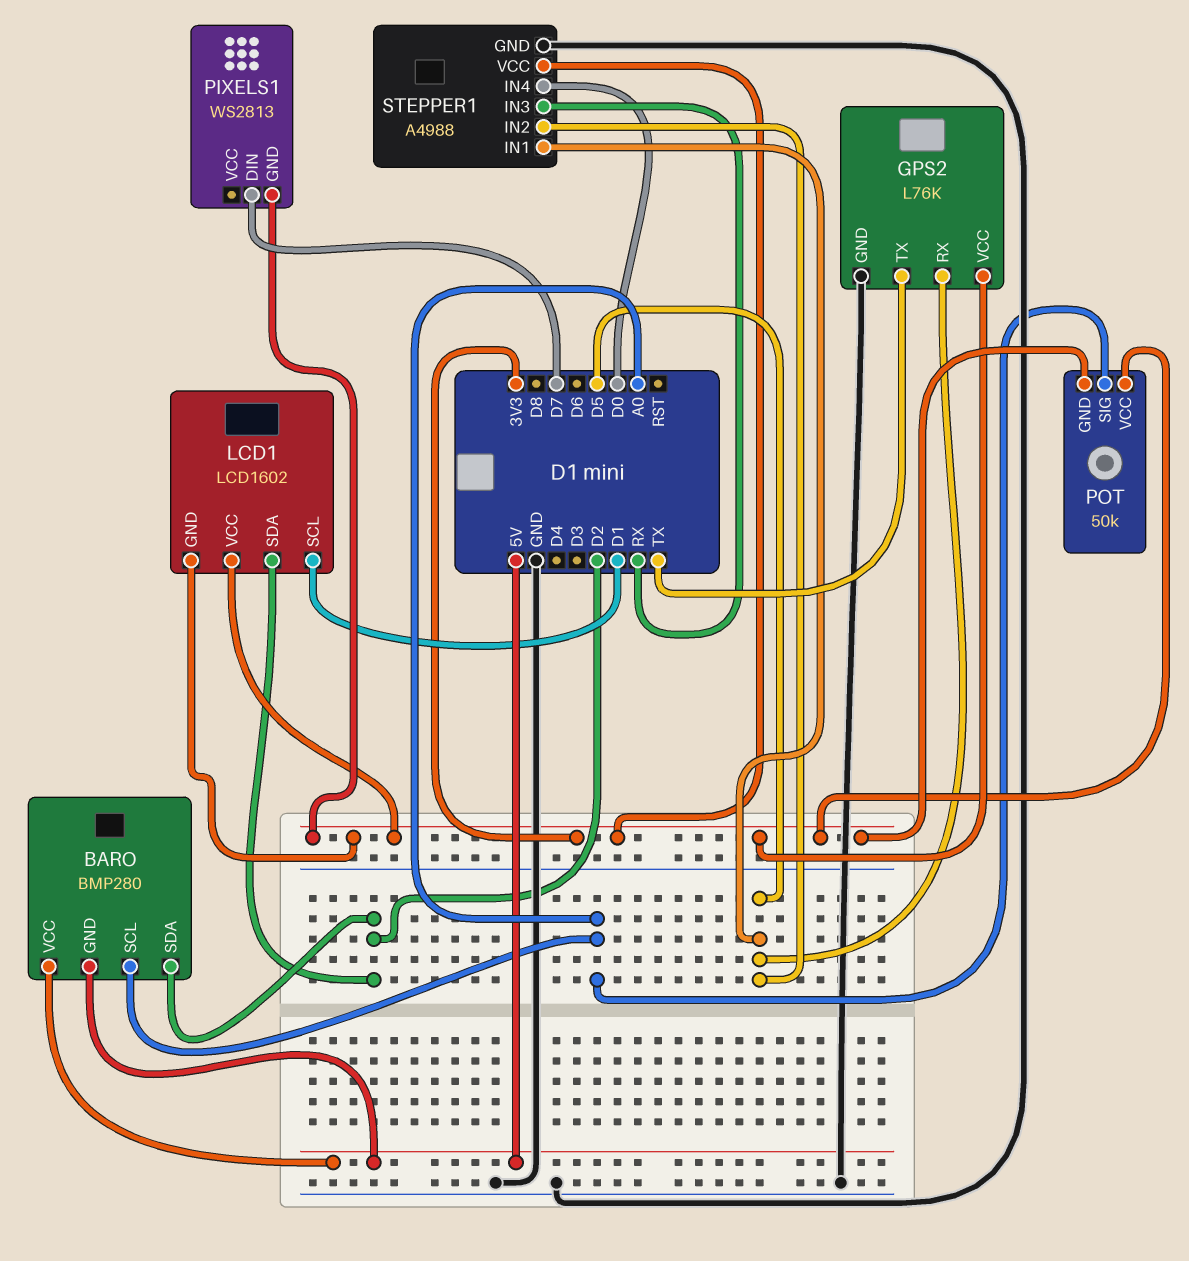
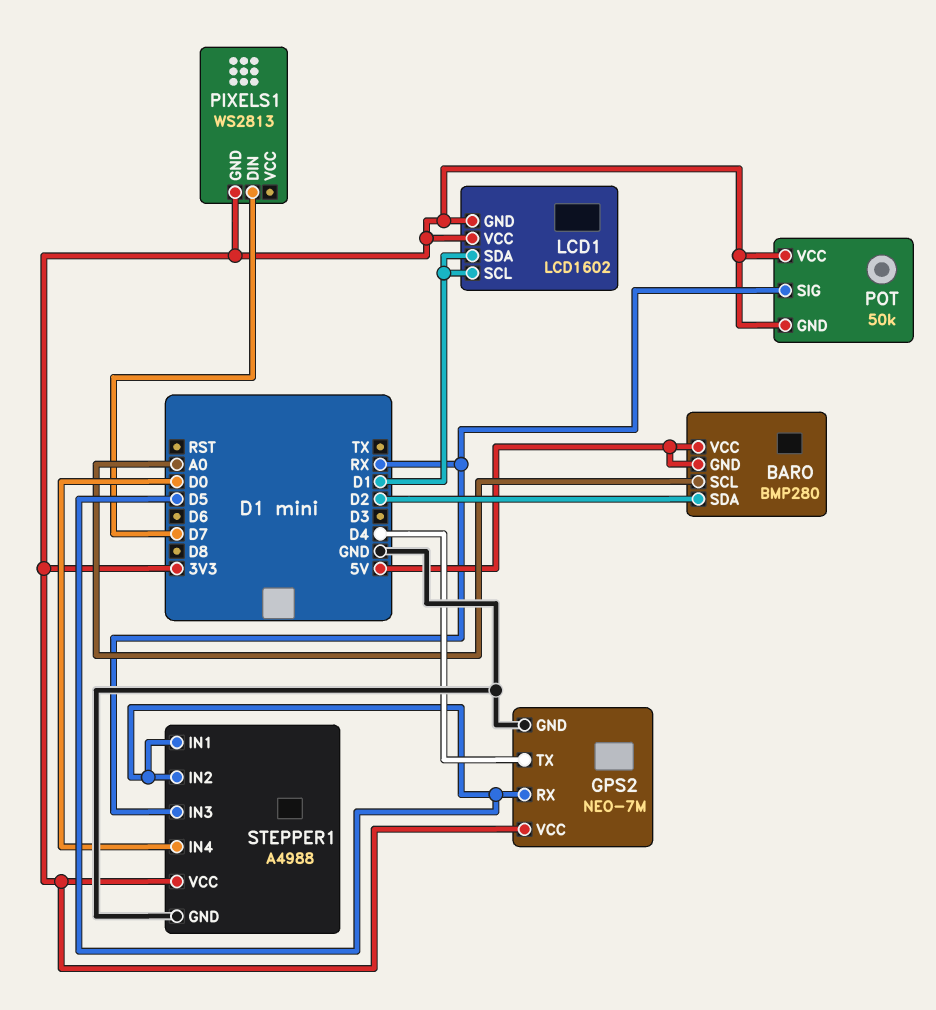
GPS2: L76K -> NEO-7M
GPS2 pin TX: TX -> D4
LCD1 pin SDA: D2 -> D1
POT pin SIG: A0 -> RX

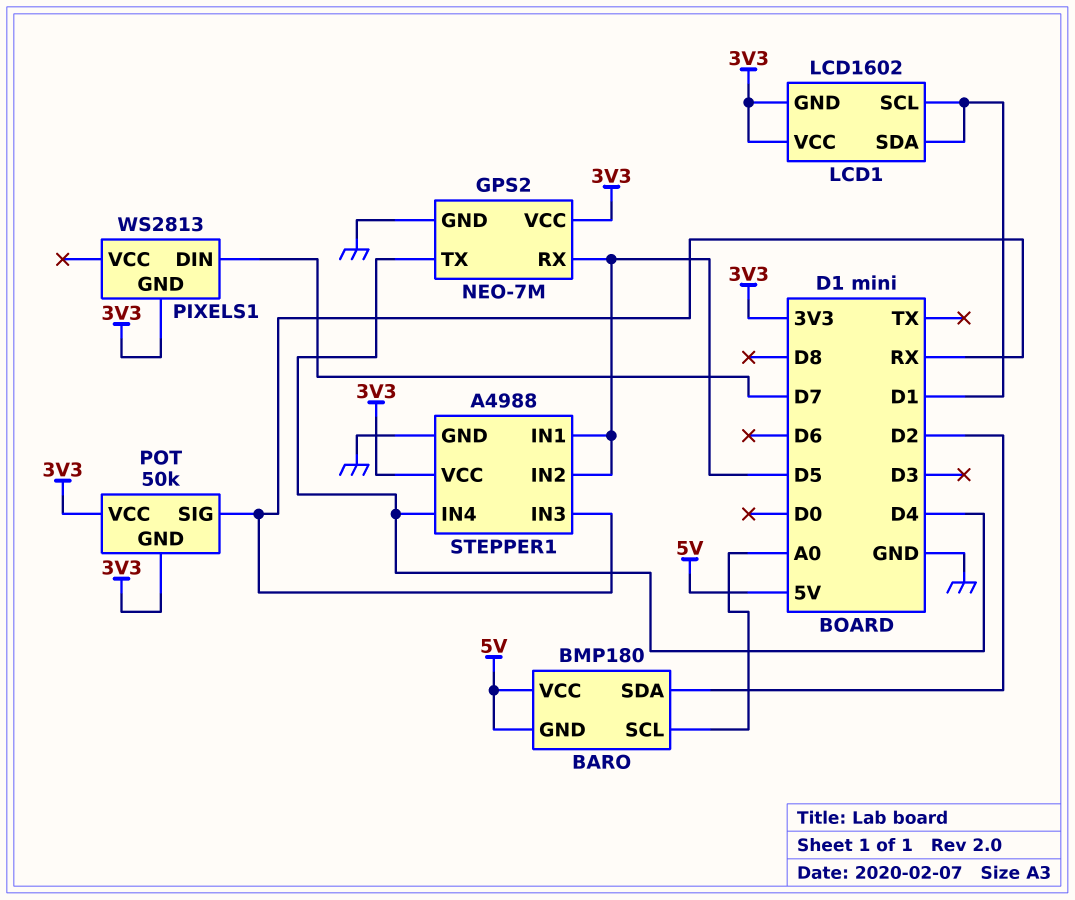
BARO: BMP280 -> BMP180
STEPPER1 pin IN4: D0 -> D4

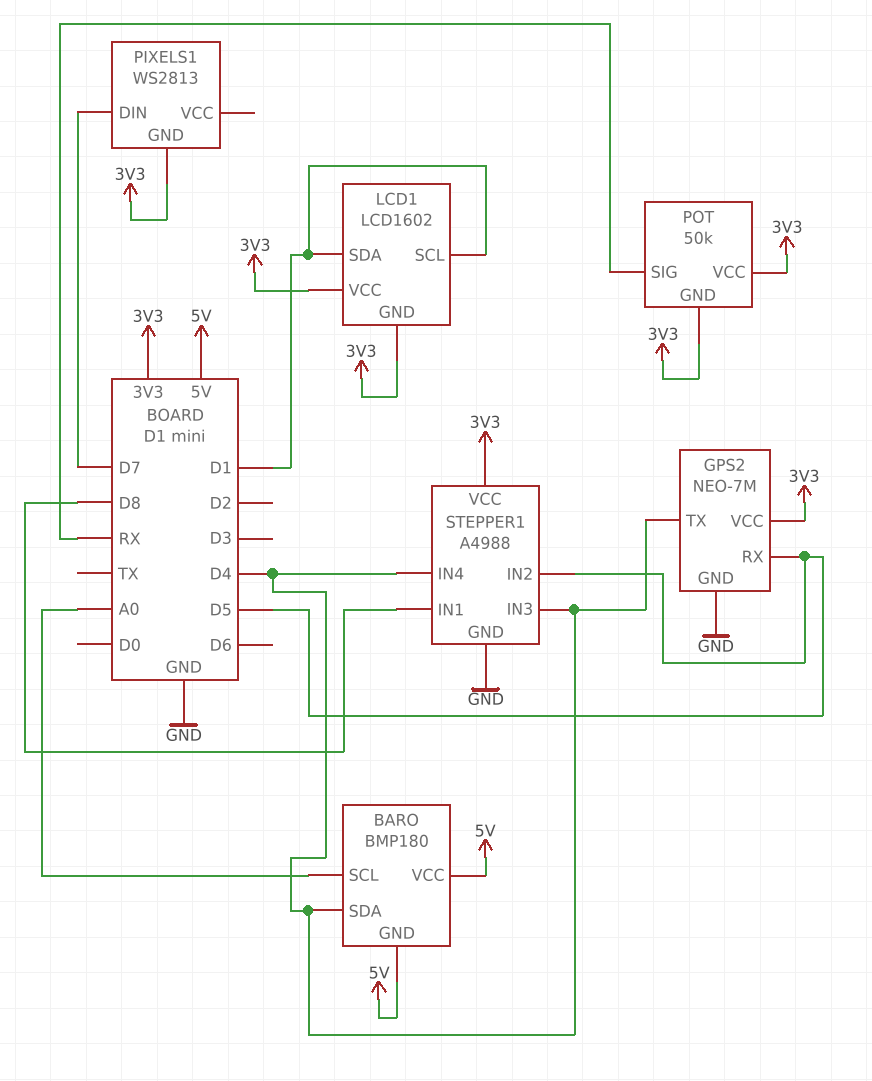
BARO pin SDA: D2 -> D4
STEPPER1 pin IN1: D5 -> D8
STEPPER1 pin IN3: RX -> D4

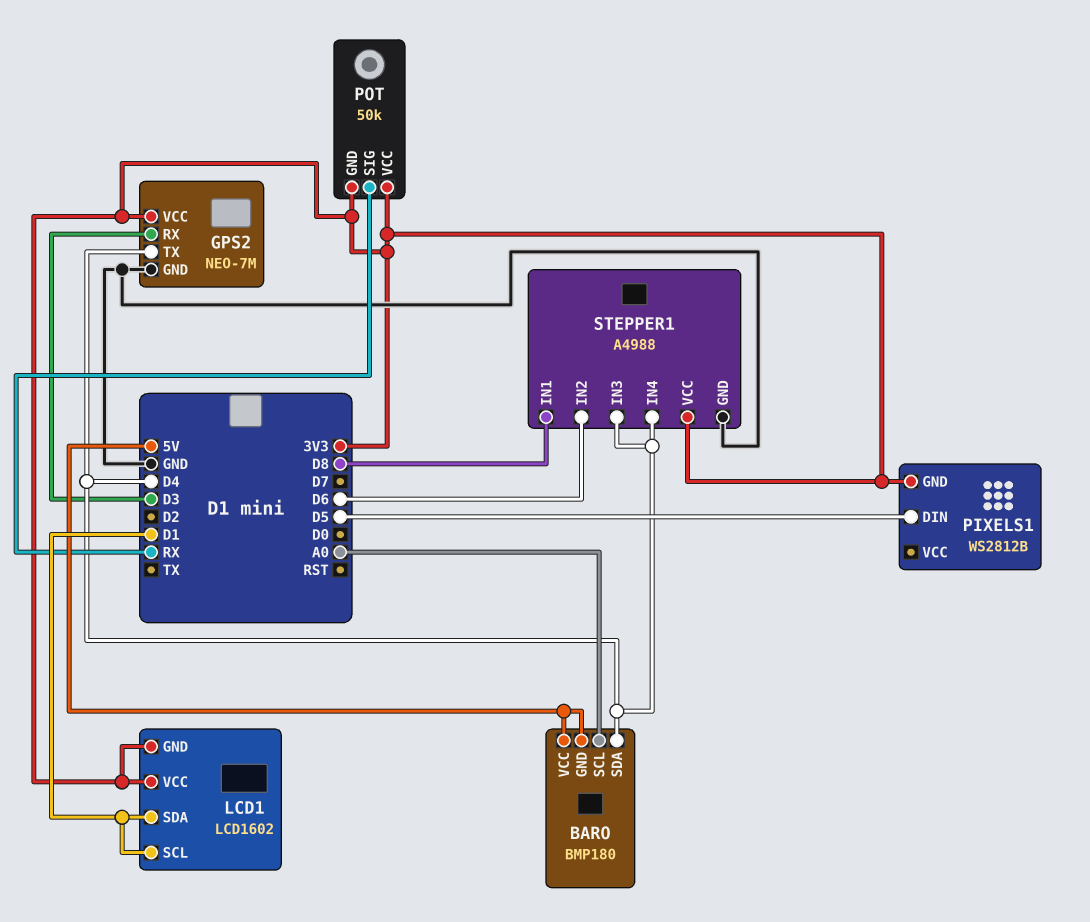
GPS2 pin RX: D5 -> D3
PIXELS1: WS2813 -> WS2812B
PIXELS1 pin DIN: D7 -> D5
STEPPER1 pin IN2: D5 -> D6

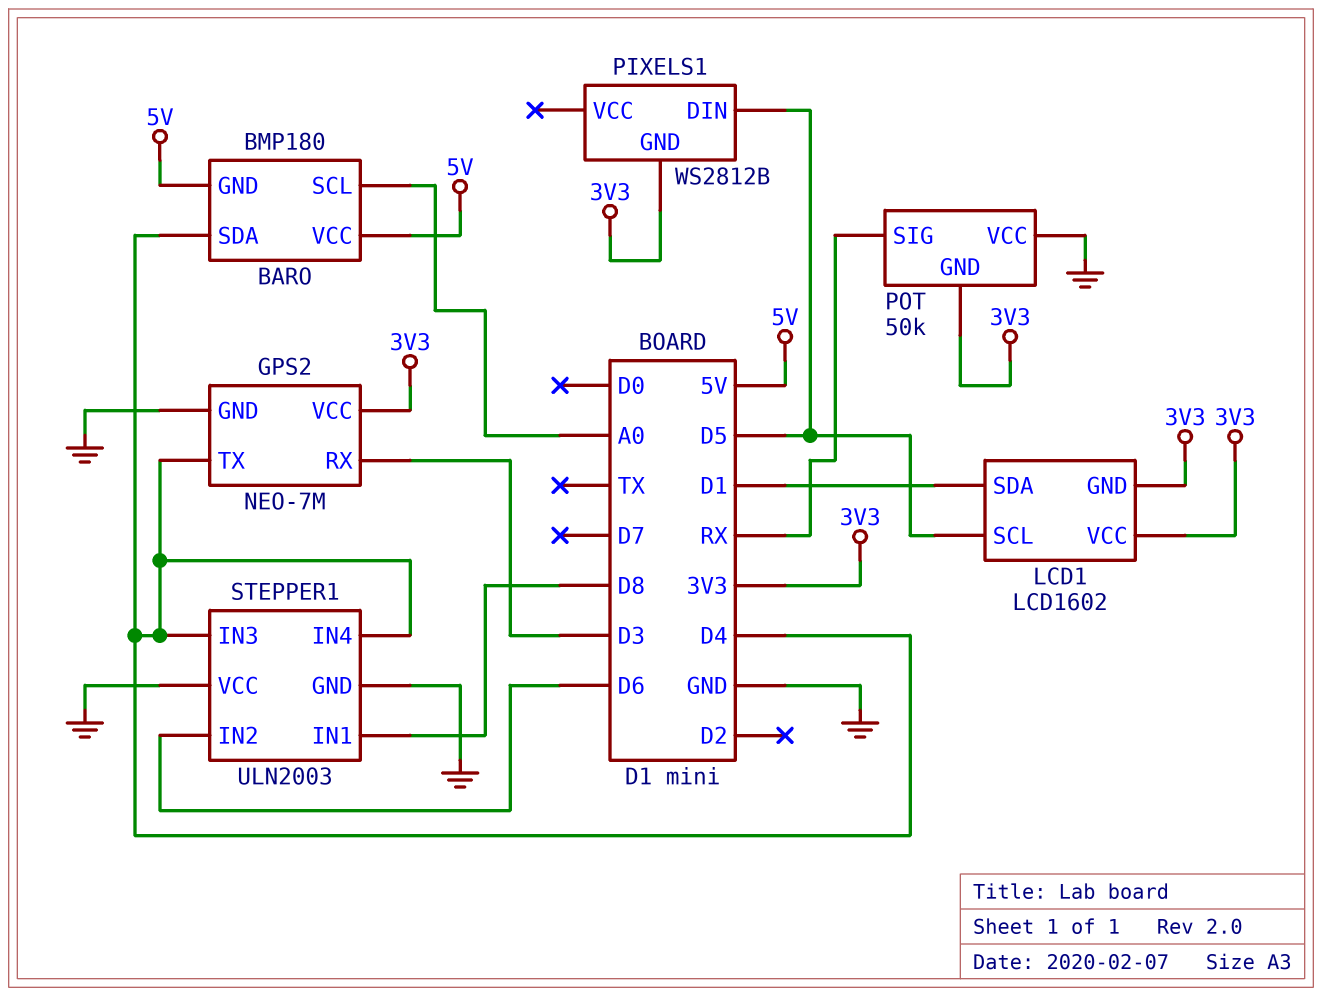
LCD1 pin SCL: D1 -> D5
POT pin VCC: 3V3 -> GND
STEPPER1: A4988 -> ULN2003
STEPPER1 pin VCC: 3V3 -> GND

